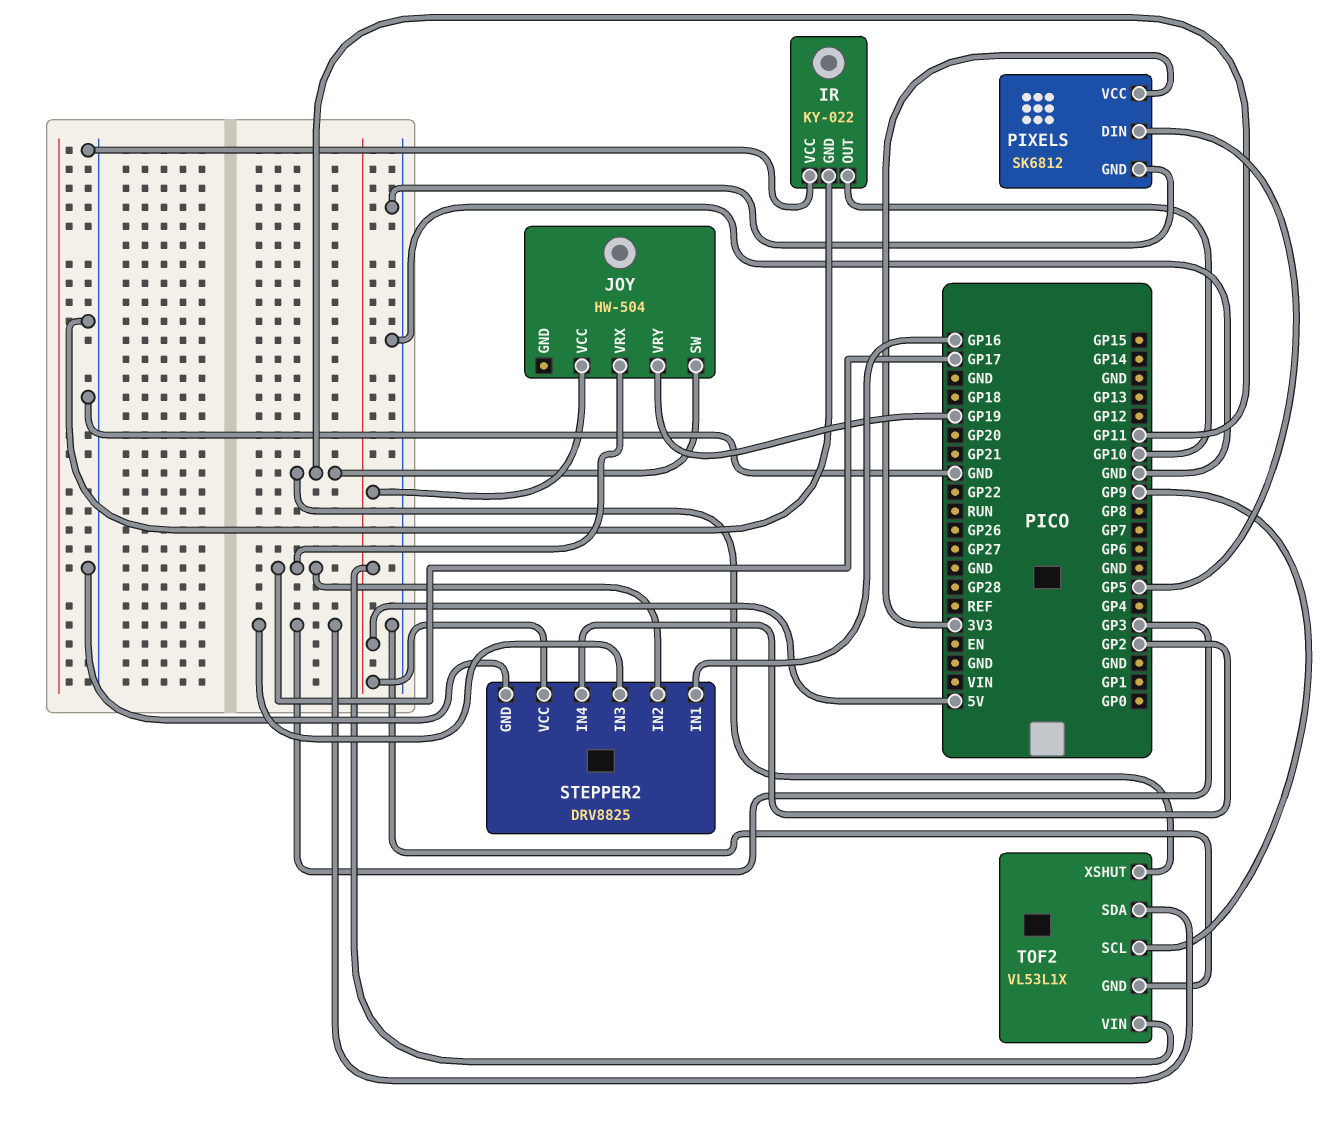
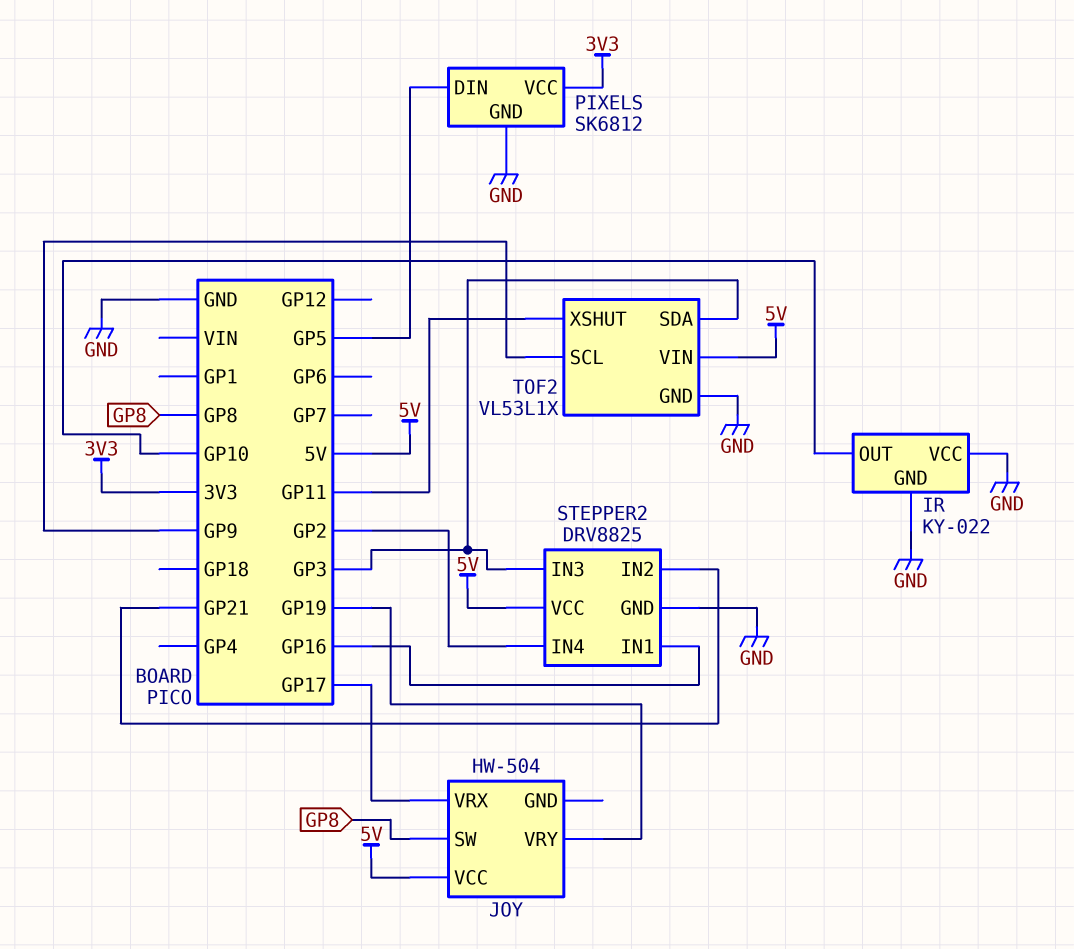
JOY pin SW: GP11 -> GP8
STEPPER2 pin IN2: GP17 -> GP21

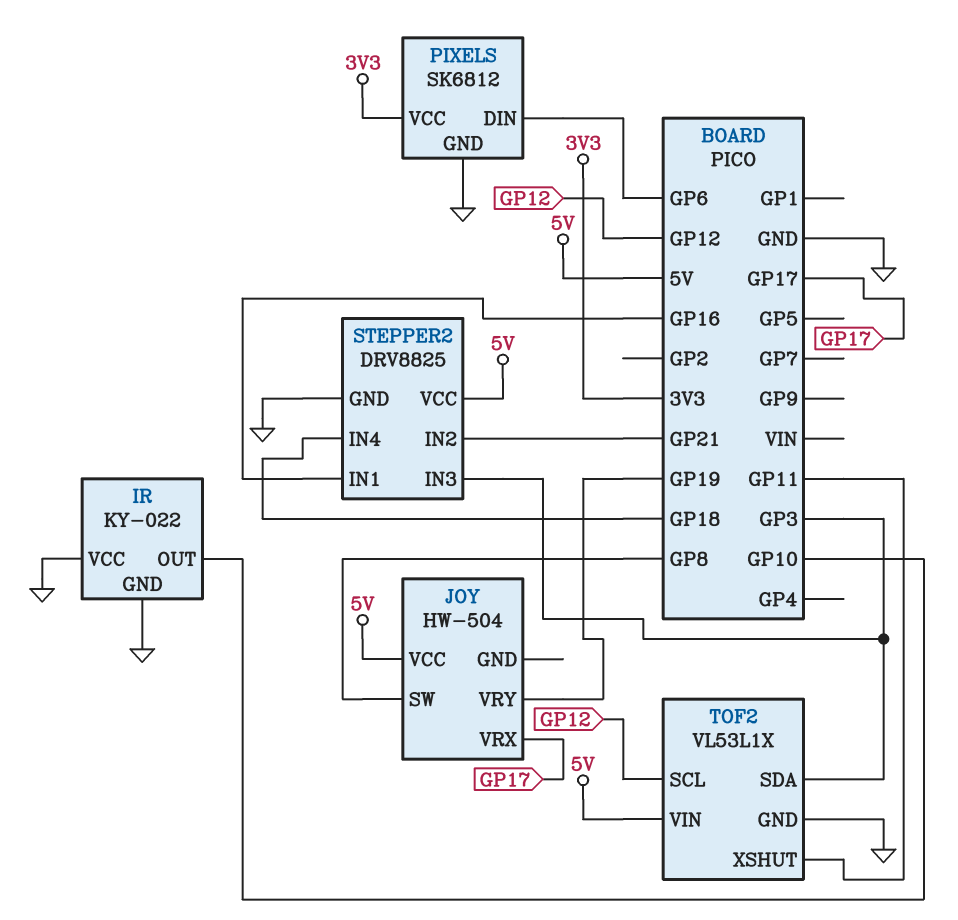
PIXELS pin DIN: GP5 -> GP6
STEPPER2 pin IN4: GP2 -> GP18
TOF2 pin SCL: GP9 -> GP12

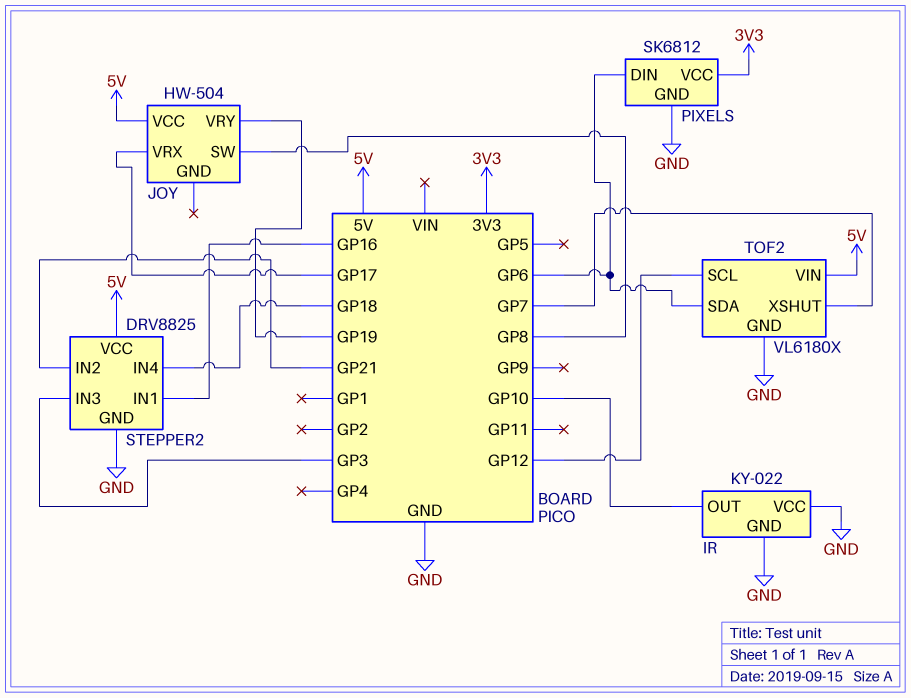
TOF2: VL53L1X -> VL6180X
TOF2 pin SDA: GP3 -> GP6
TOF2 pin XSHUT: GP11 -> GP7

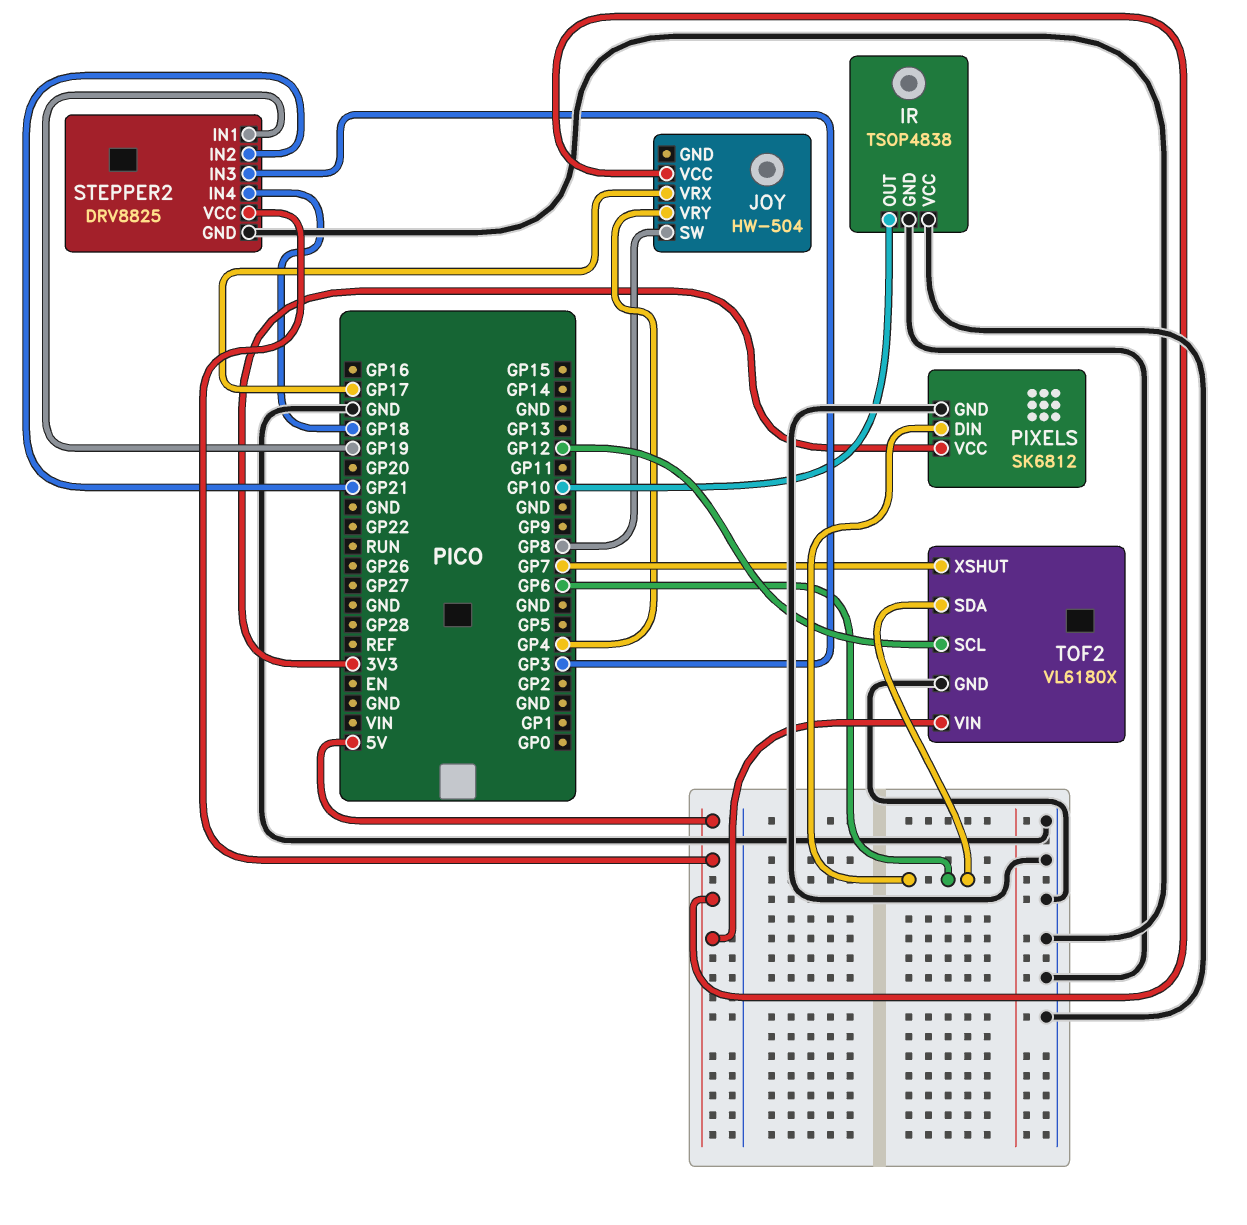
IR: KY-022 -> TSOP4838
JOY pin VRY: GP19 -> GP4
STEPPER2 pin IN1: GP16 -> GP19

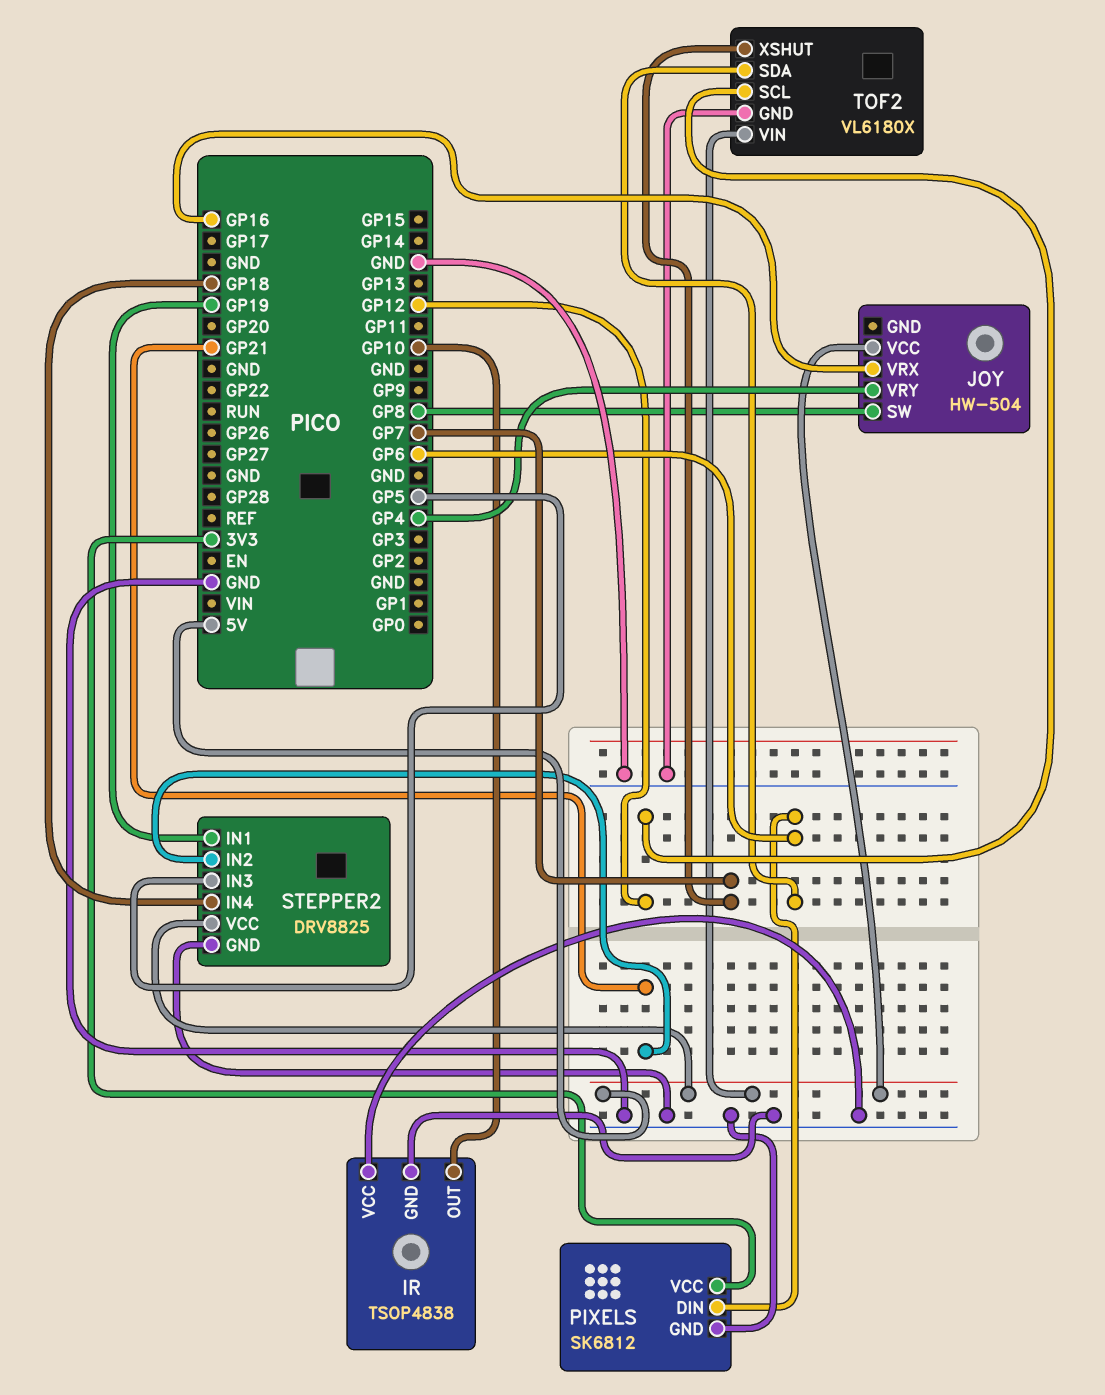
JOY pin VRX: GP17 -> GP16
STEPPER2 pin IN3: GP3 -> GP5

